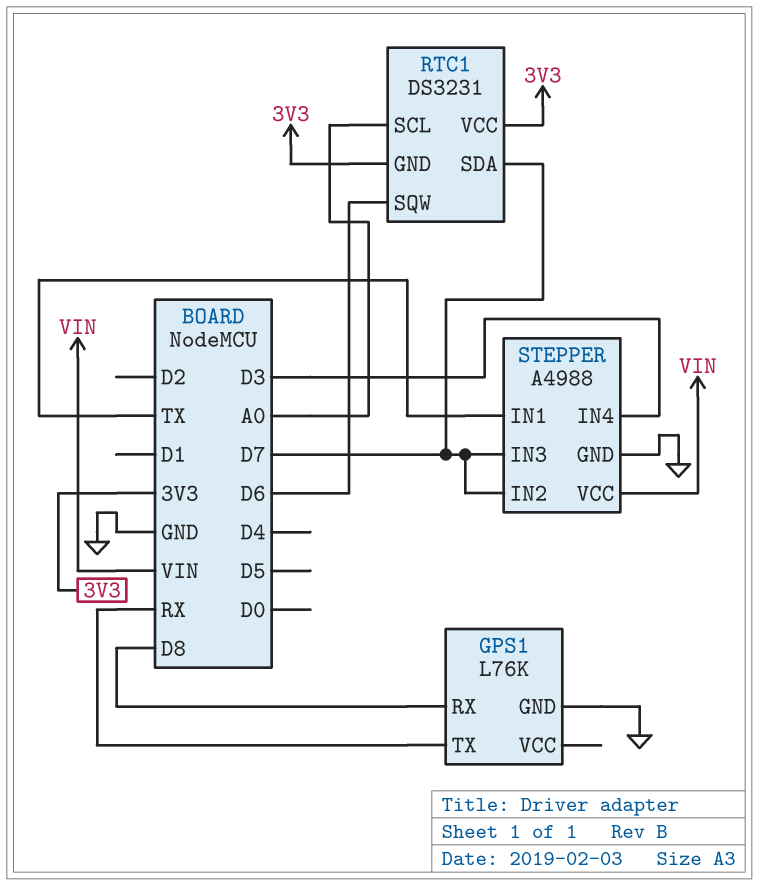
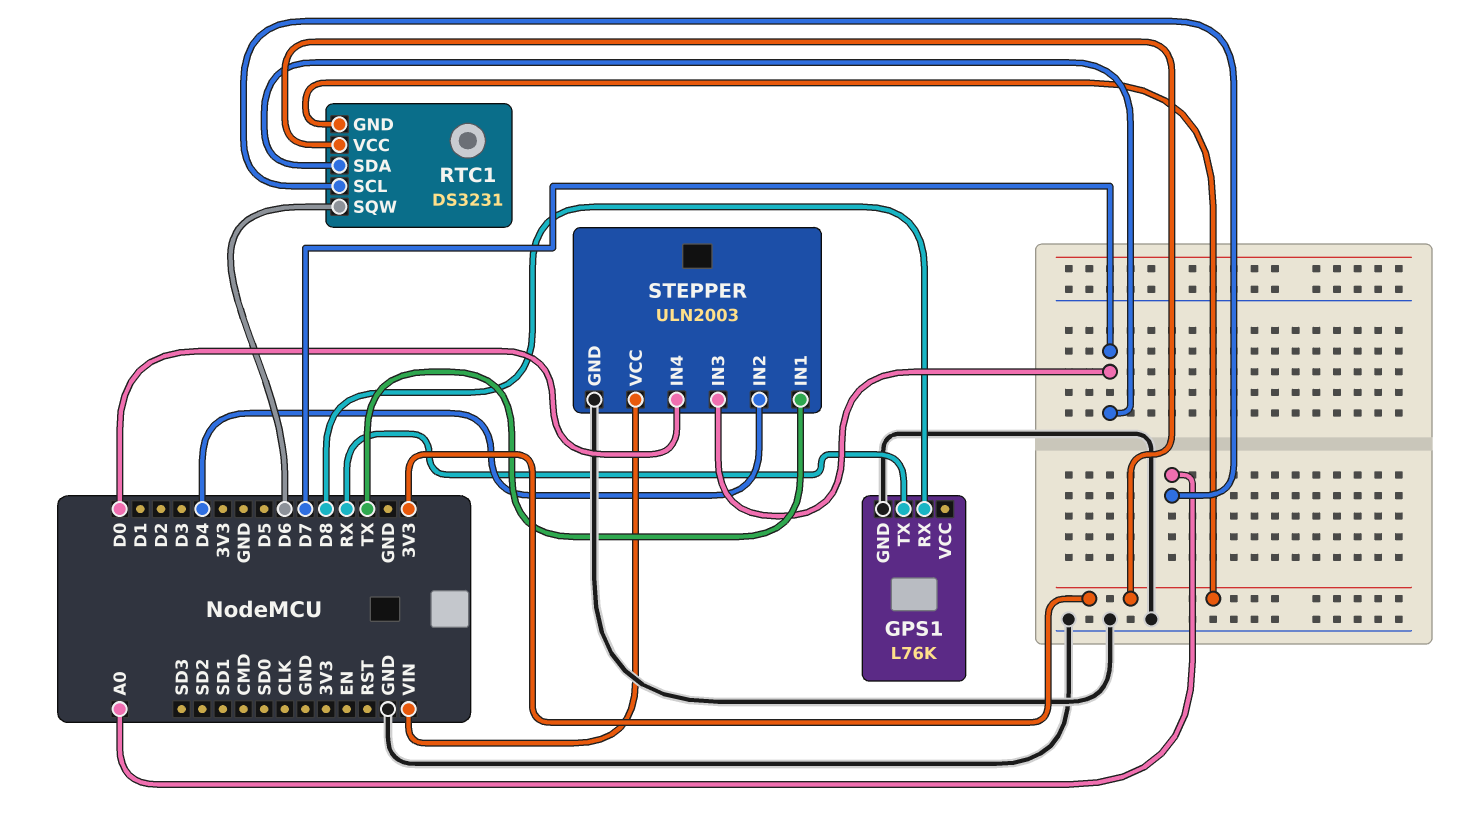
STEPPER: A4988 -> ULN2003
STEPPER pin IN2: D7 -> D4
STEPPER pin IN4: D3 -> D0

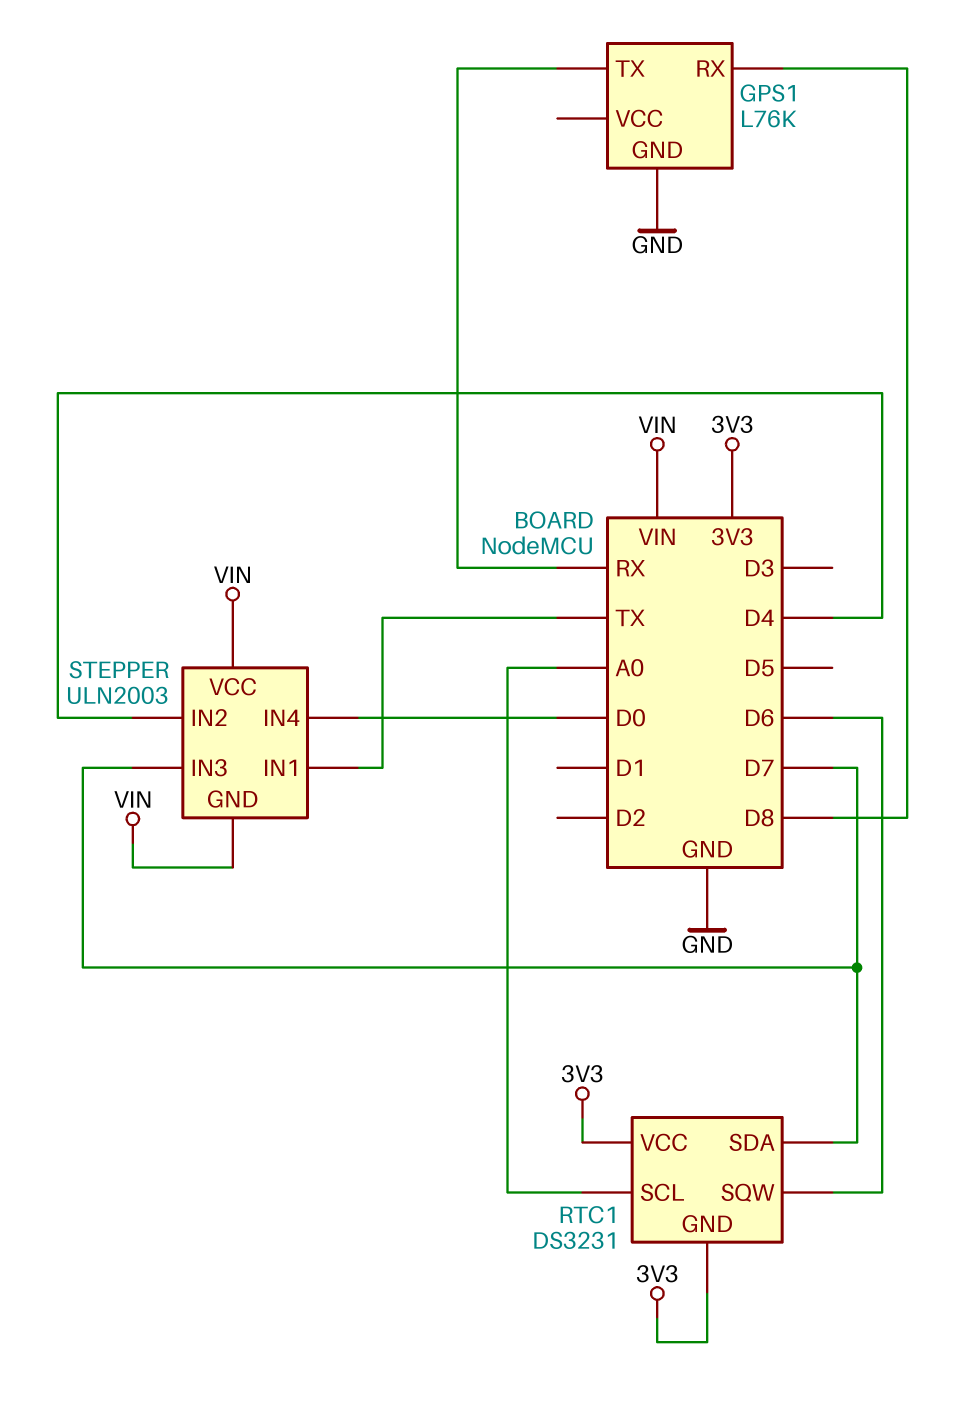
STEPPER pin GND: GND -> VIN

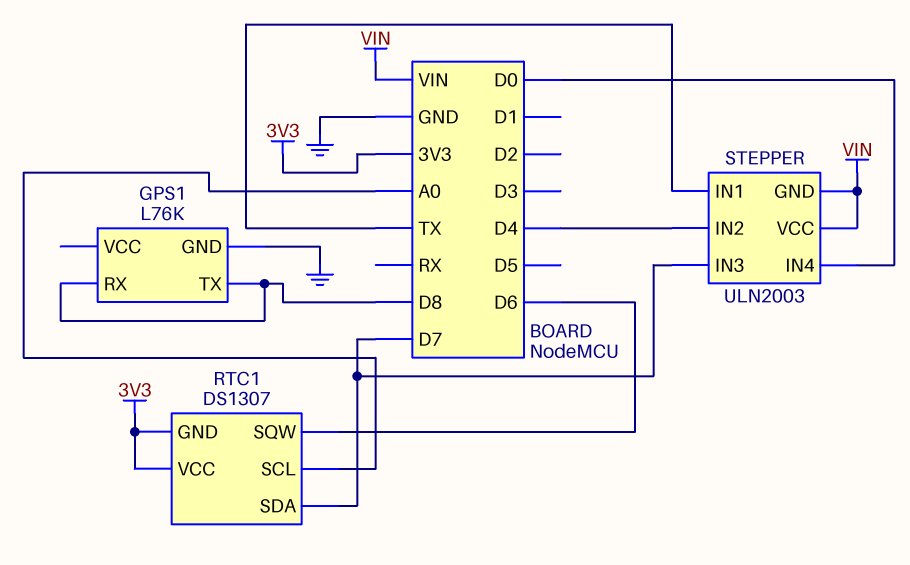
GPS1 pin TX: RX -> D8
RTC1: DS3231 -> DS1307

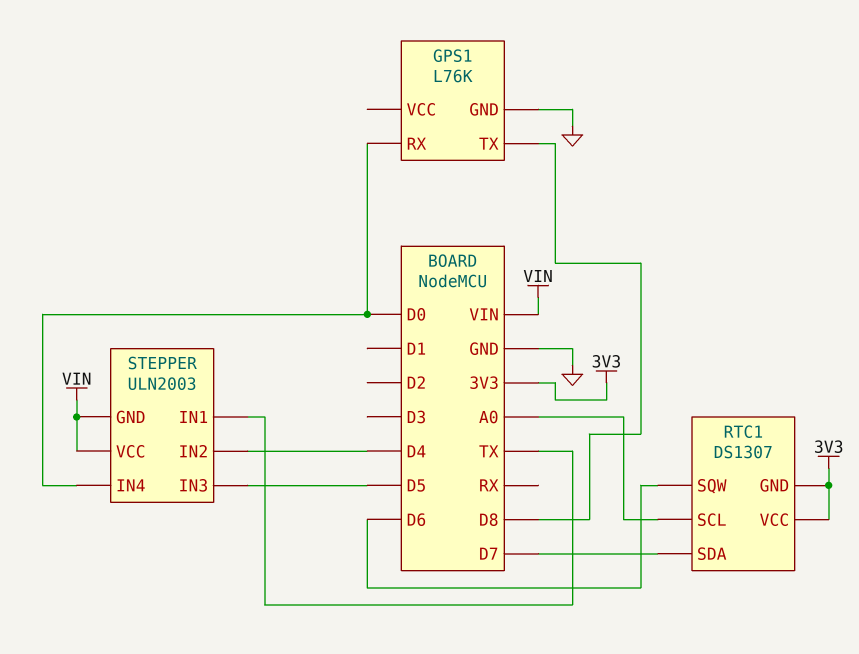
GPS1 pin RX: D8 -> D0
STEPPER pin IN3: D7 -> D5

